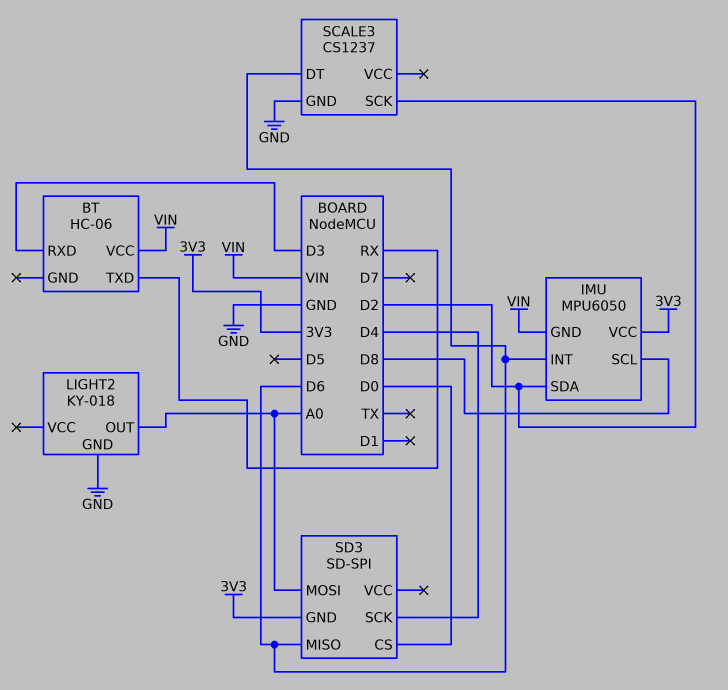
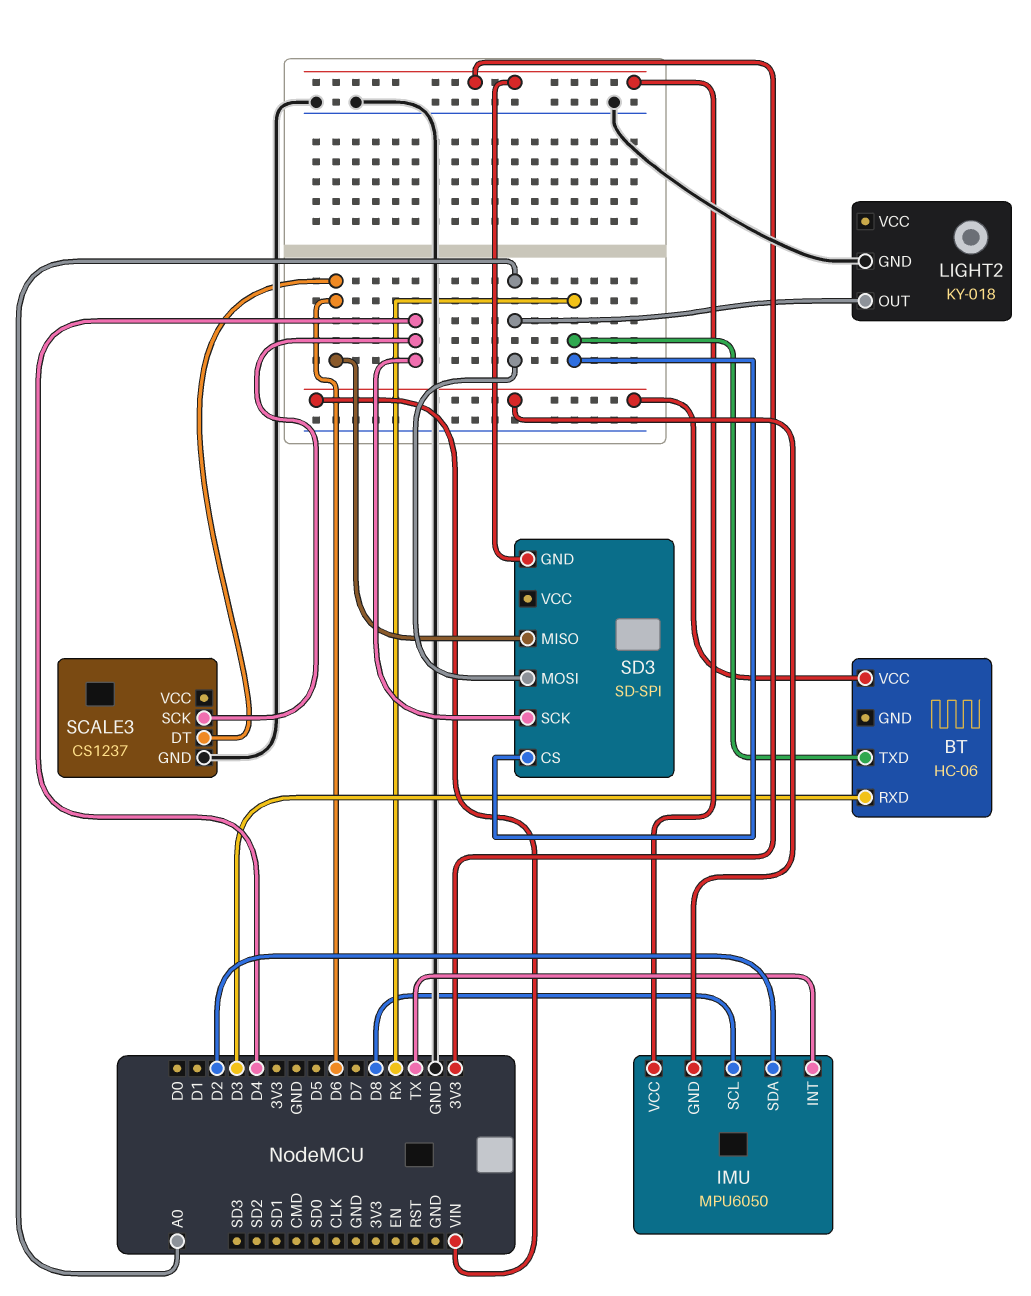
IMU pin INT: D6 -> TX
SCALE3 pin SCK: D2 -> D4
SD3 pin CS: D0 -> RX

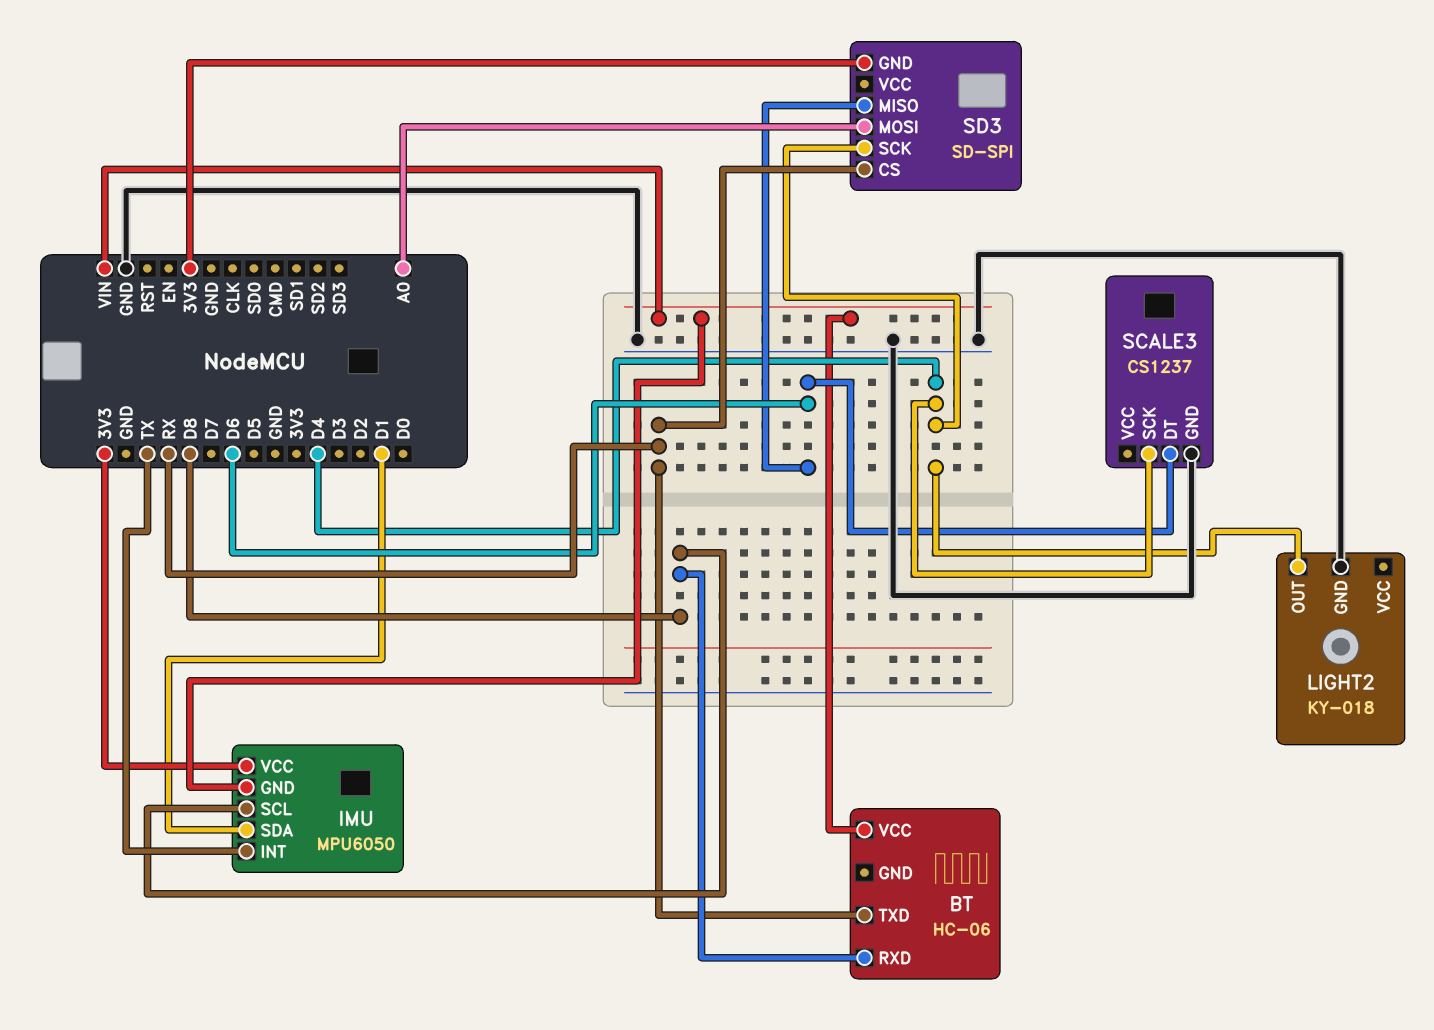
BT pin RXD: D3 -> D8
IMU pin SDA: D2 -> D1
LIGHT2 pin OUT: A0 -> D4

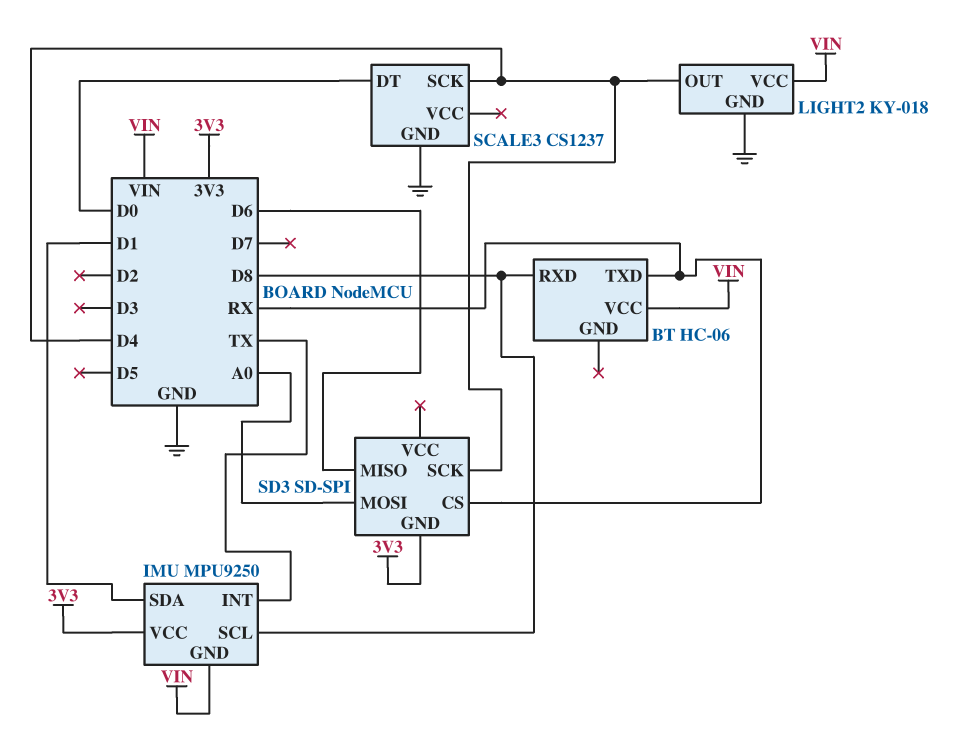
IMU: MPU6050 -> MPU9250
LIGHT2 pin VCC: none -> VIN
SCALE3 pin DT: D6 -> D0

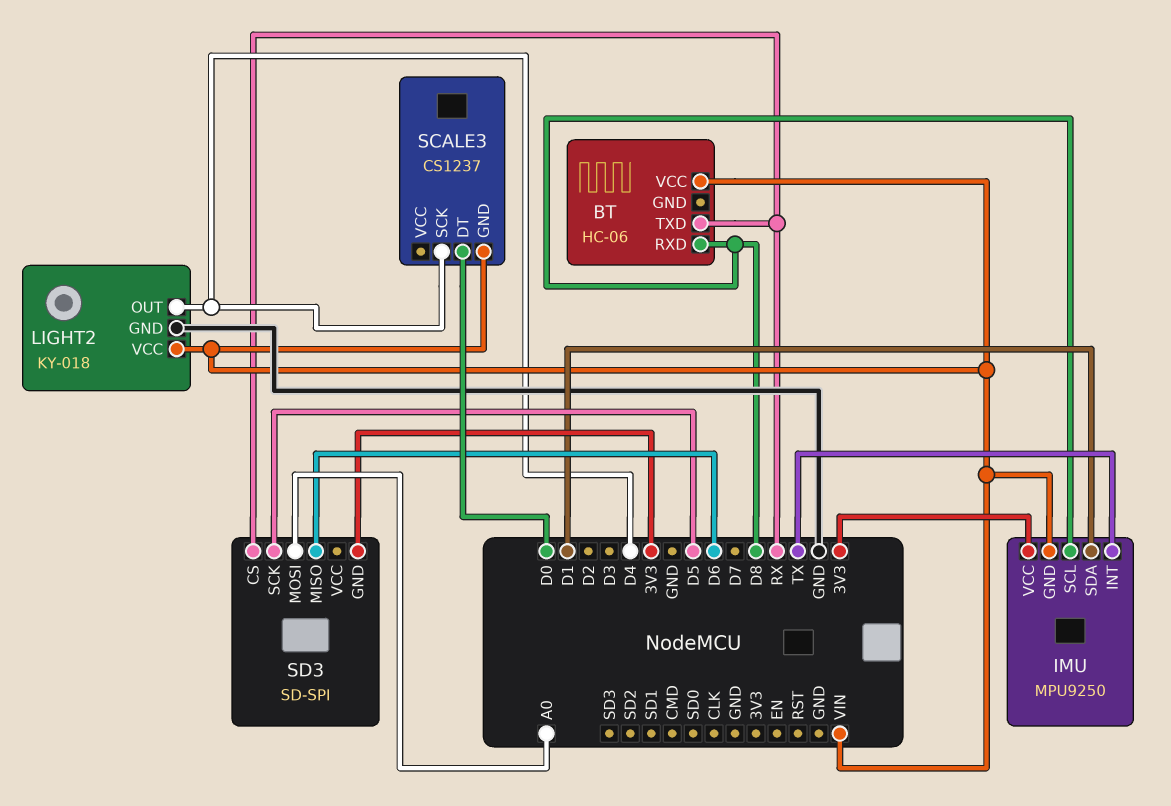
SCALE3 pin GND: GND -> VIN
SD3 pin SCK: D4 -> D5

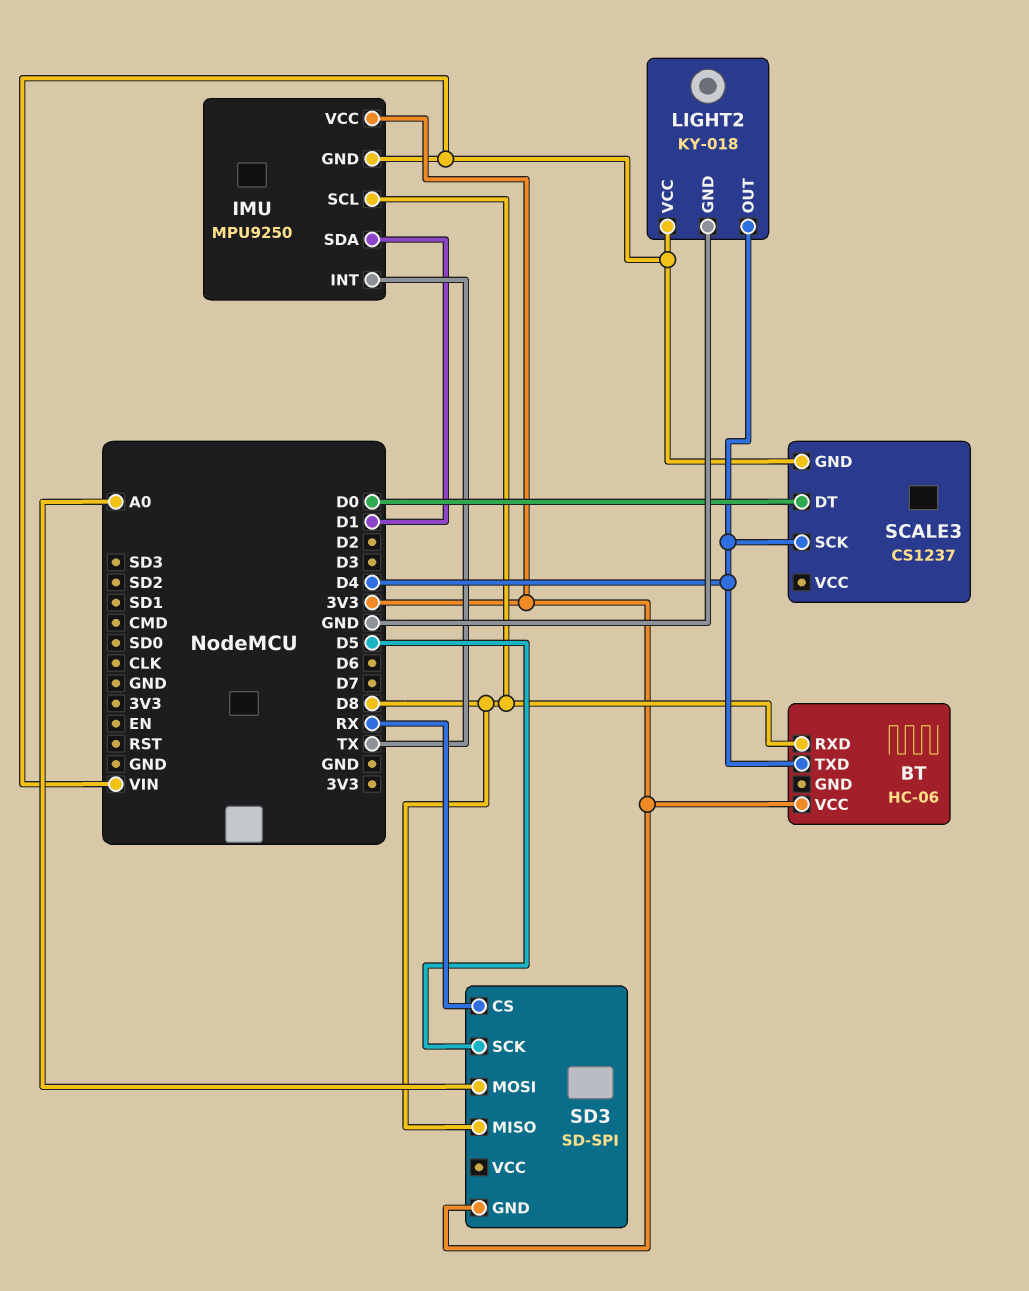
BT pin TXD: RX -> D4
BT pin VCC: VIN -> 3V3
SD3 pin MISO: D6 -> D8

